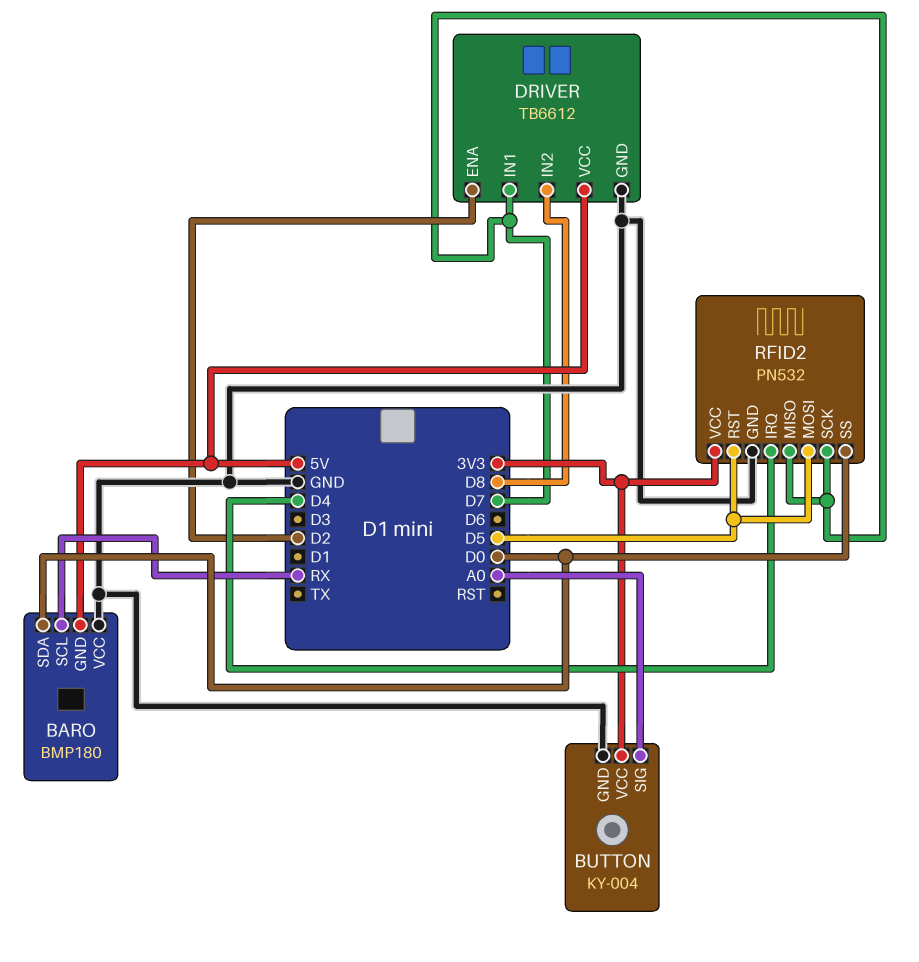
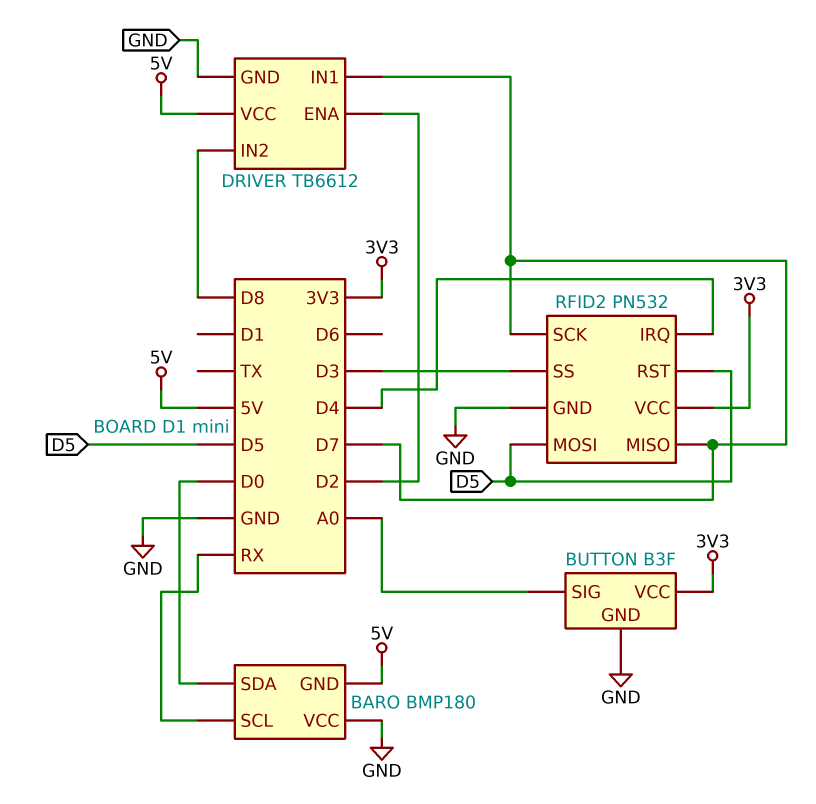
BUTTON: KY-004 -> B3F
RFID2 pin SS: D0 -> D3

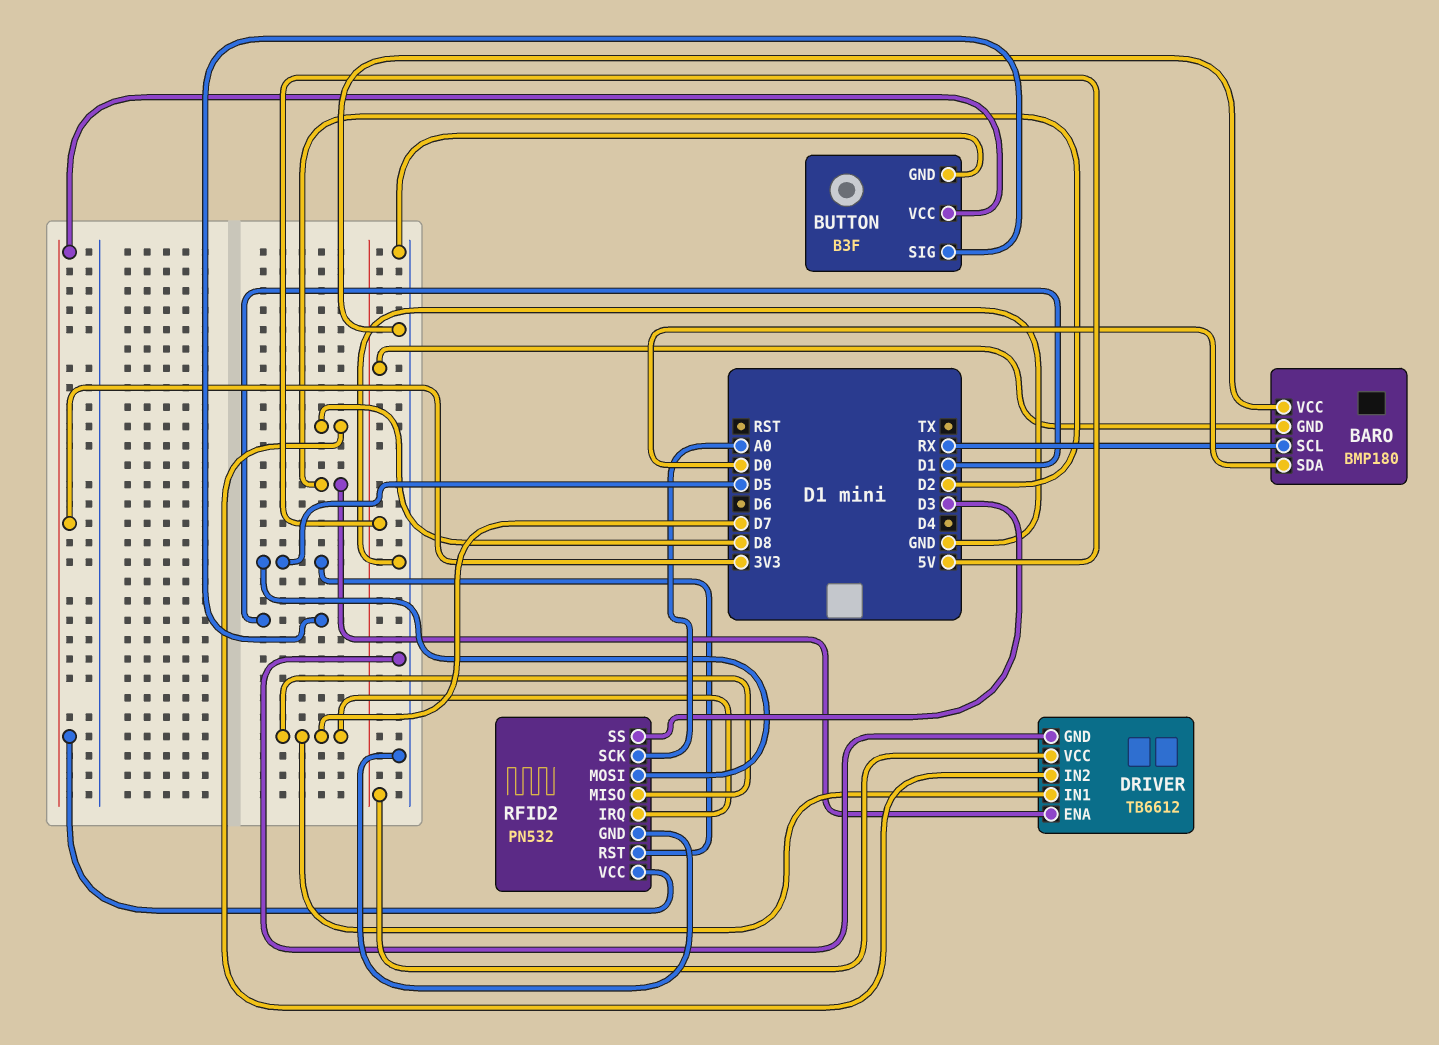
BUTTON pin SIG: A0 -> D1
RFID2 pin IRQ: D4 -> D7
RFID2 pin SCK: D7 -> A0

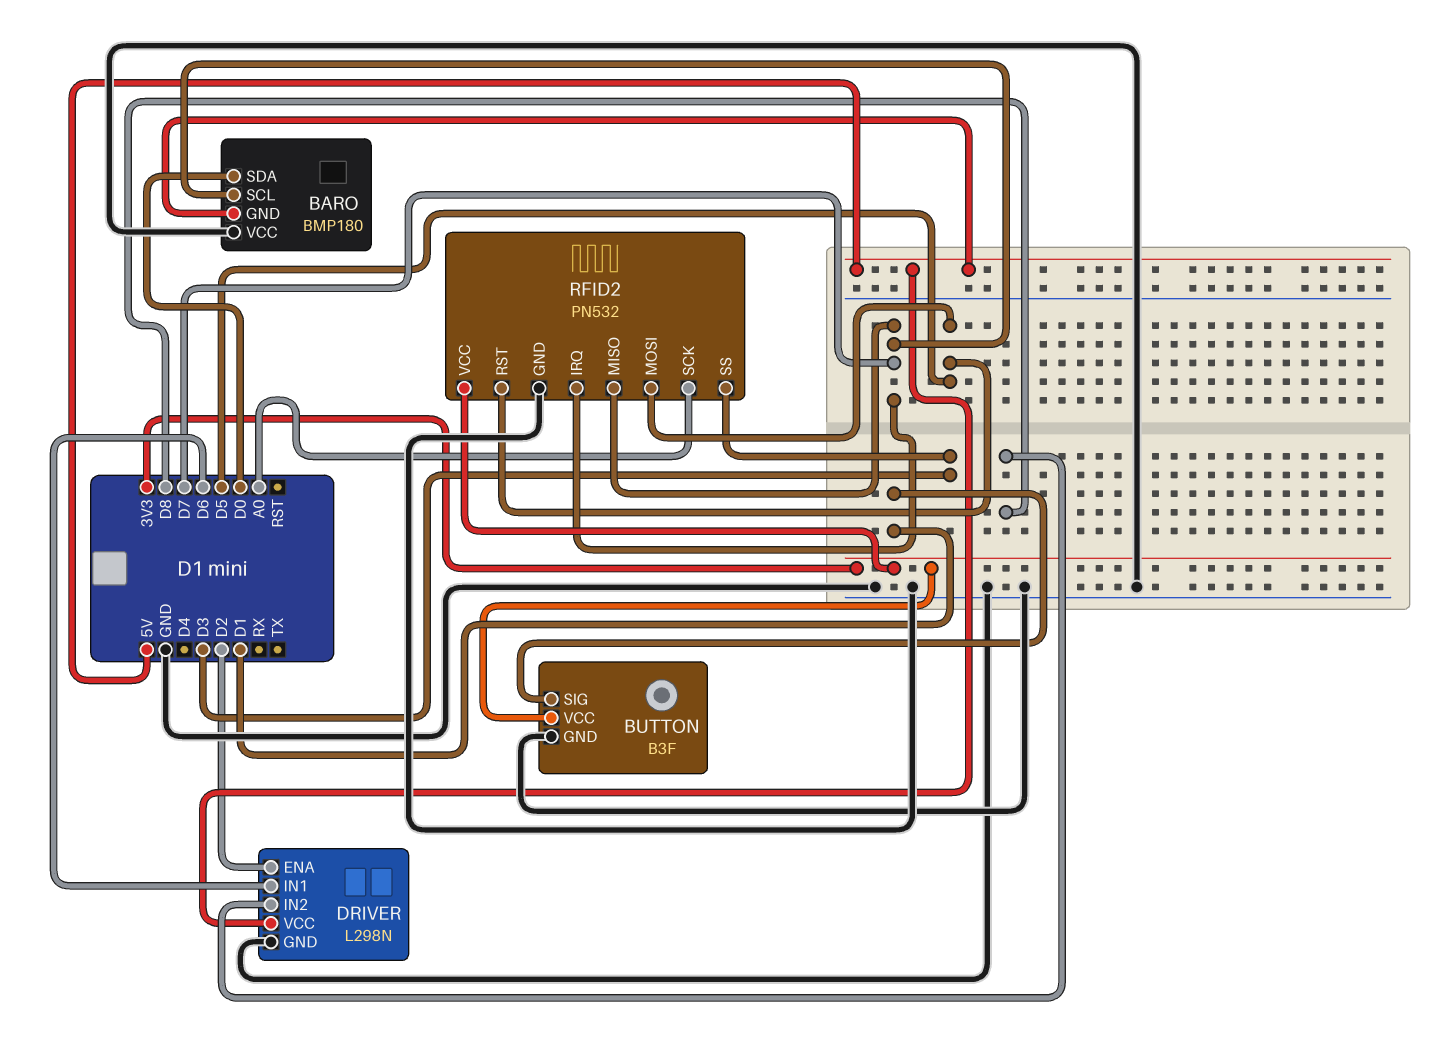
BARO pin SCL: RX -> D7
DRIVER: TB6612 -> L298N
DRIVER pin IN1: D7 -> D6

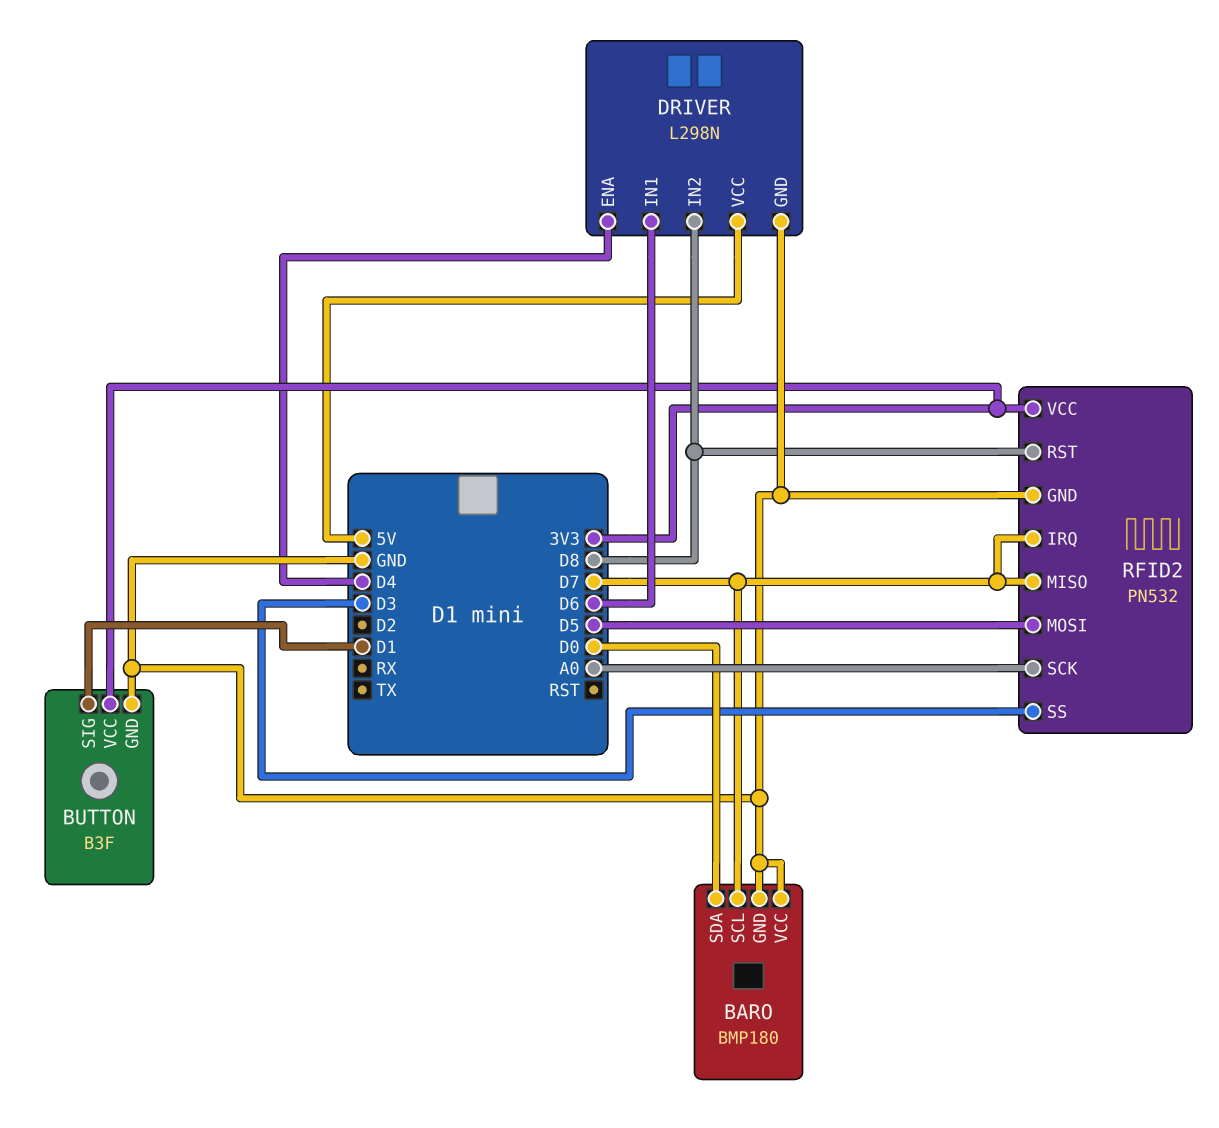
BARO pin GND: 5V -> GND
DRIVER pin ENA: D2 -> D4
RFID2 pin RST: D5 -> D8

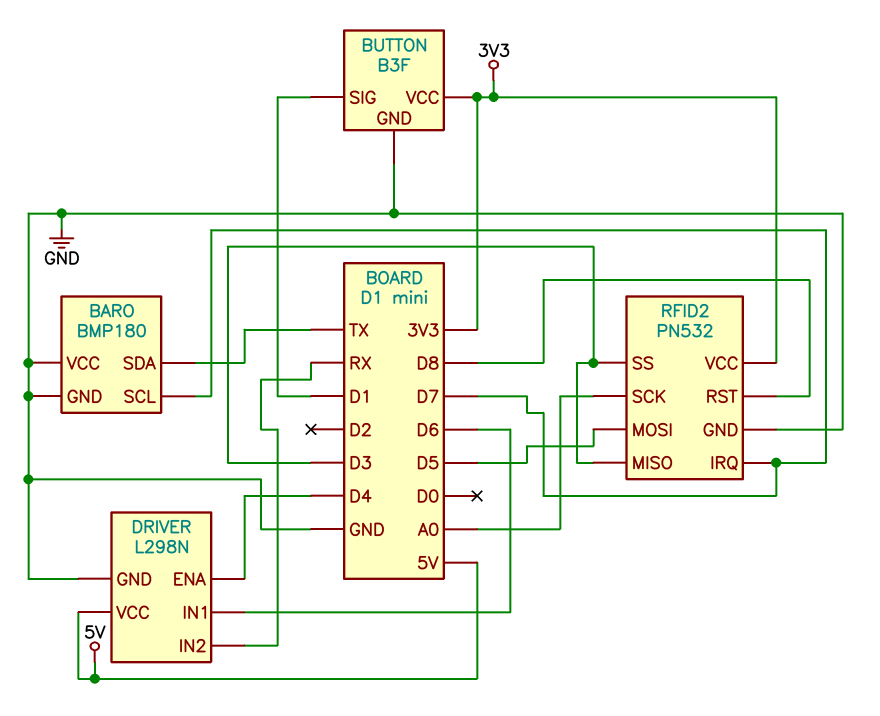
BARO pin SDA: D0 -> TX
DRIVER pin IN2: D8 -> RX
RFID2 pin MISO: D7 -> D3

